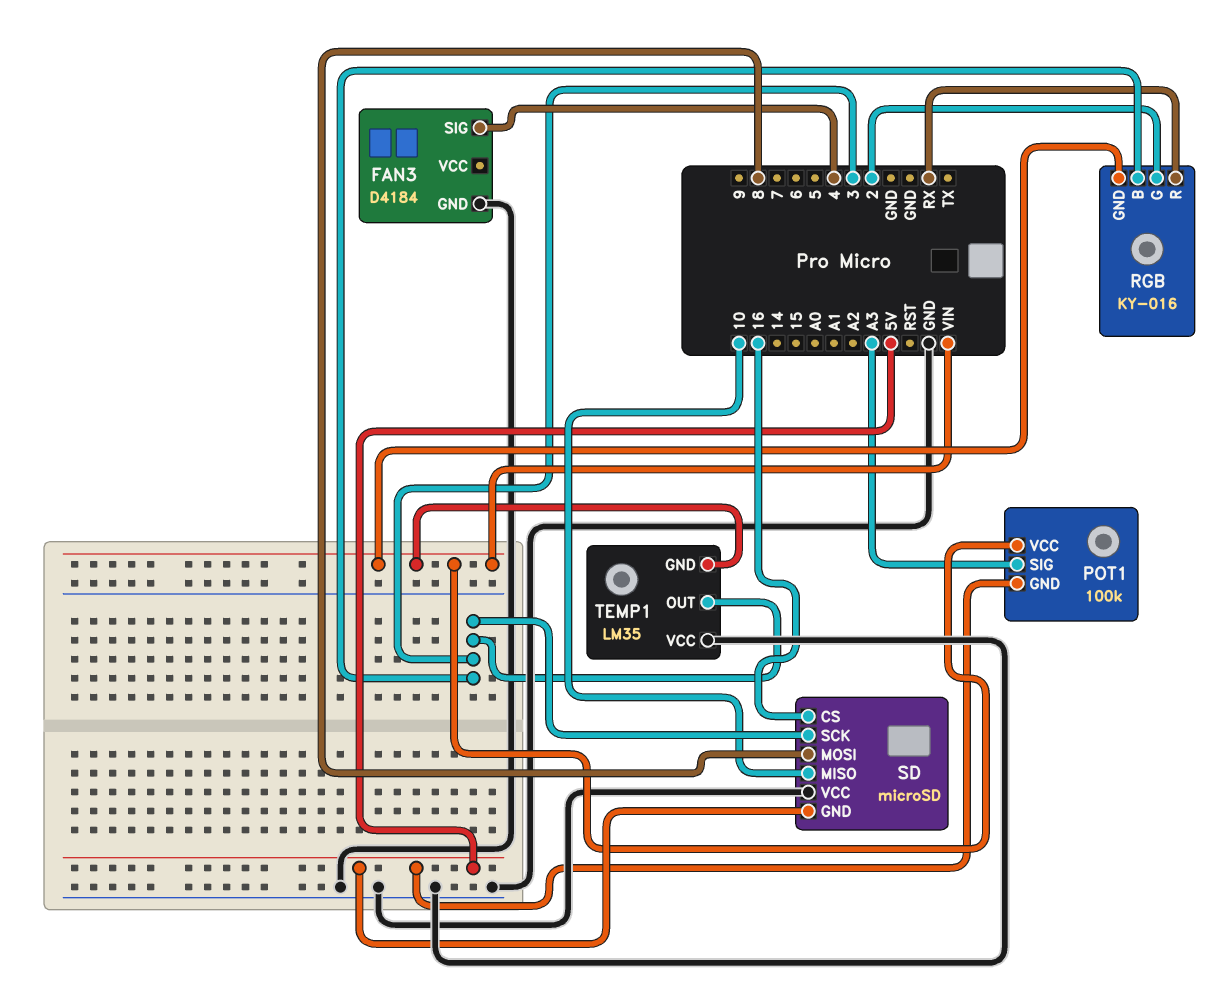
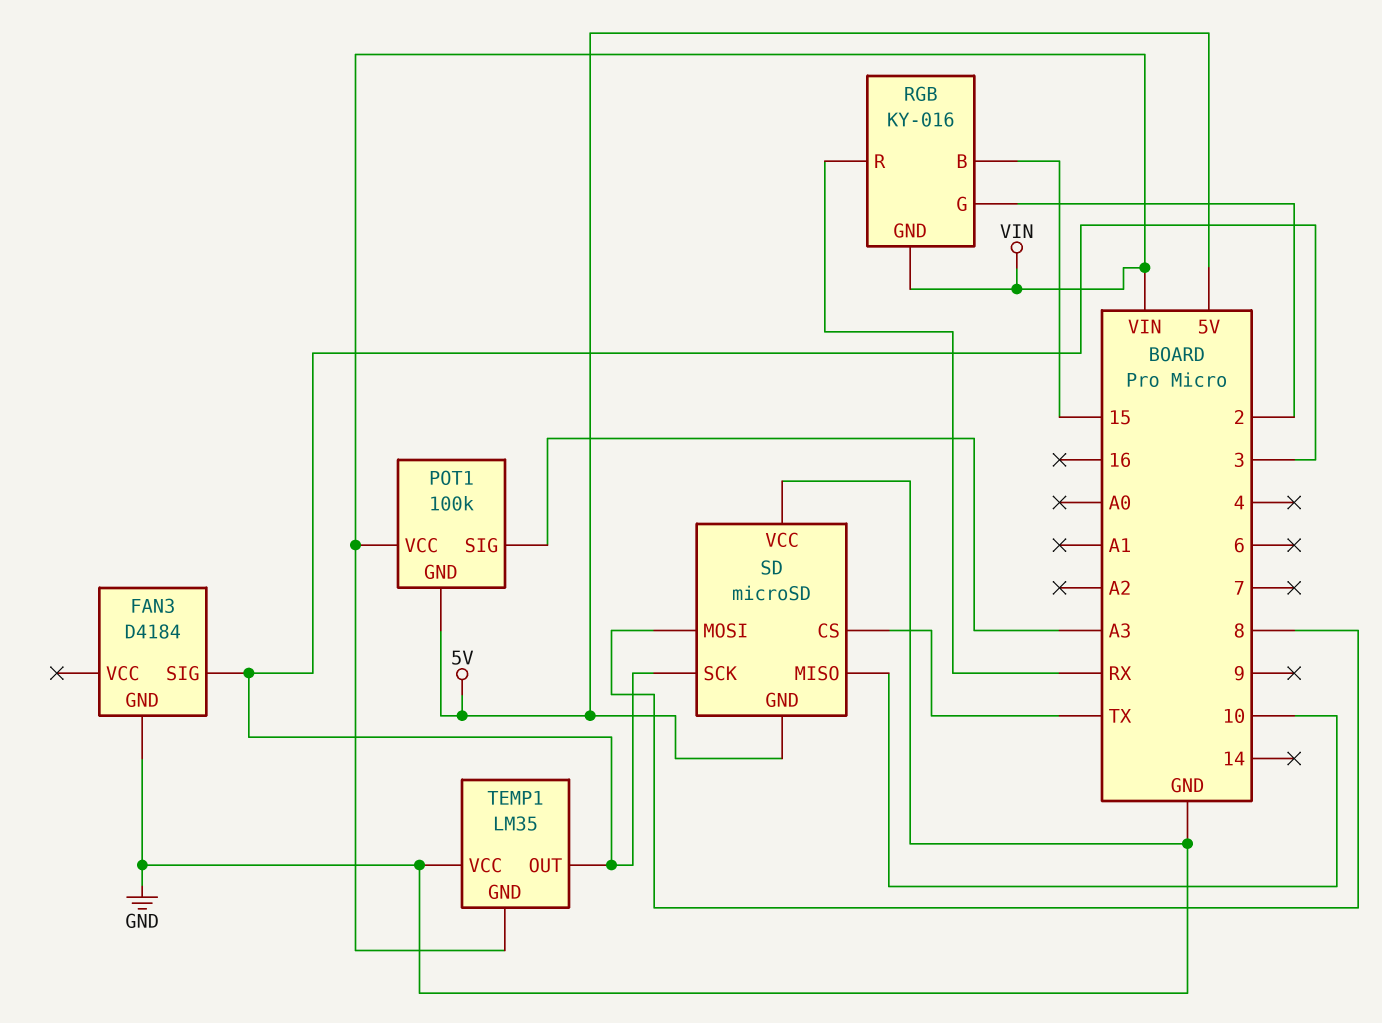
FAN3 pin SIG: 4 -> 3
RGB pin B: 3 -> 15
SD pin CS: 16 -> TX

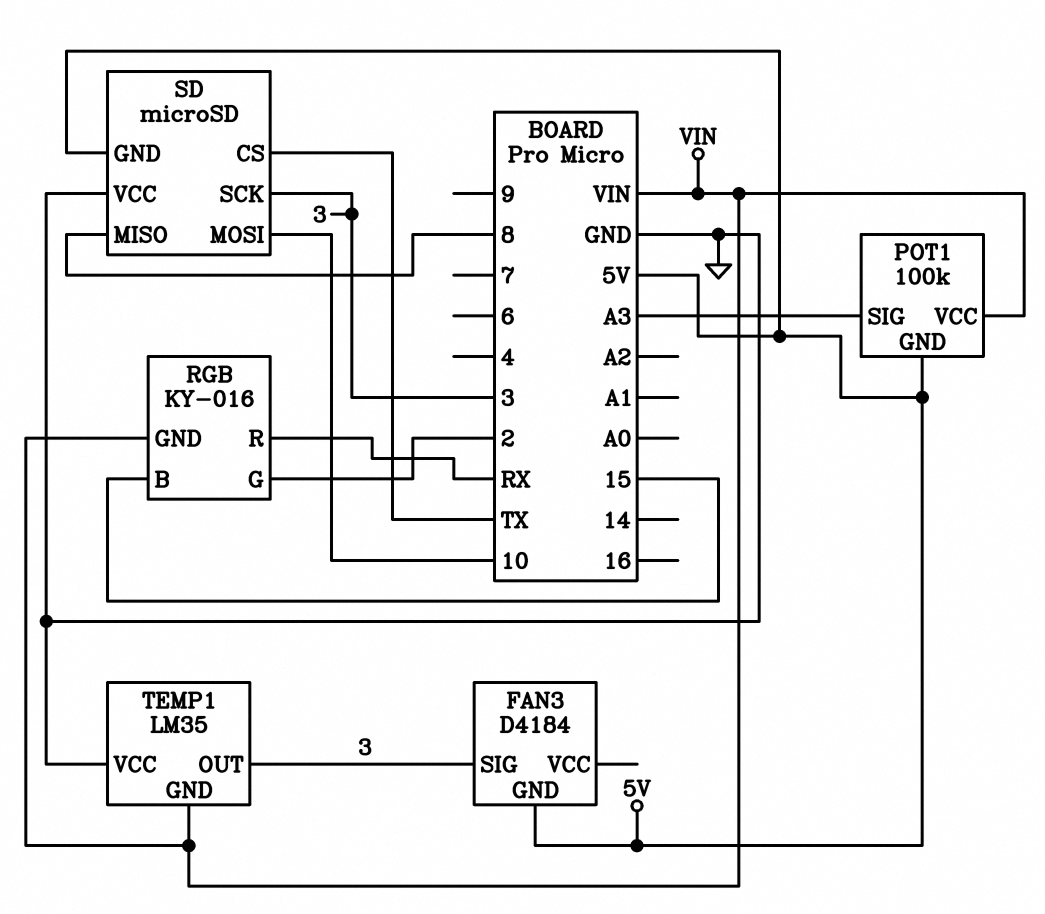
FAN3 pin GND: GND -> 5V
SD pin MISO: 10 -> 8
SD pin MOSI: 8 -> 10

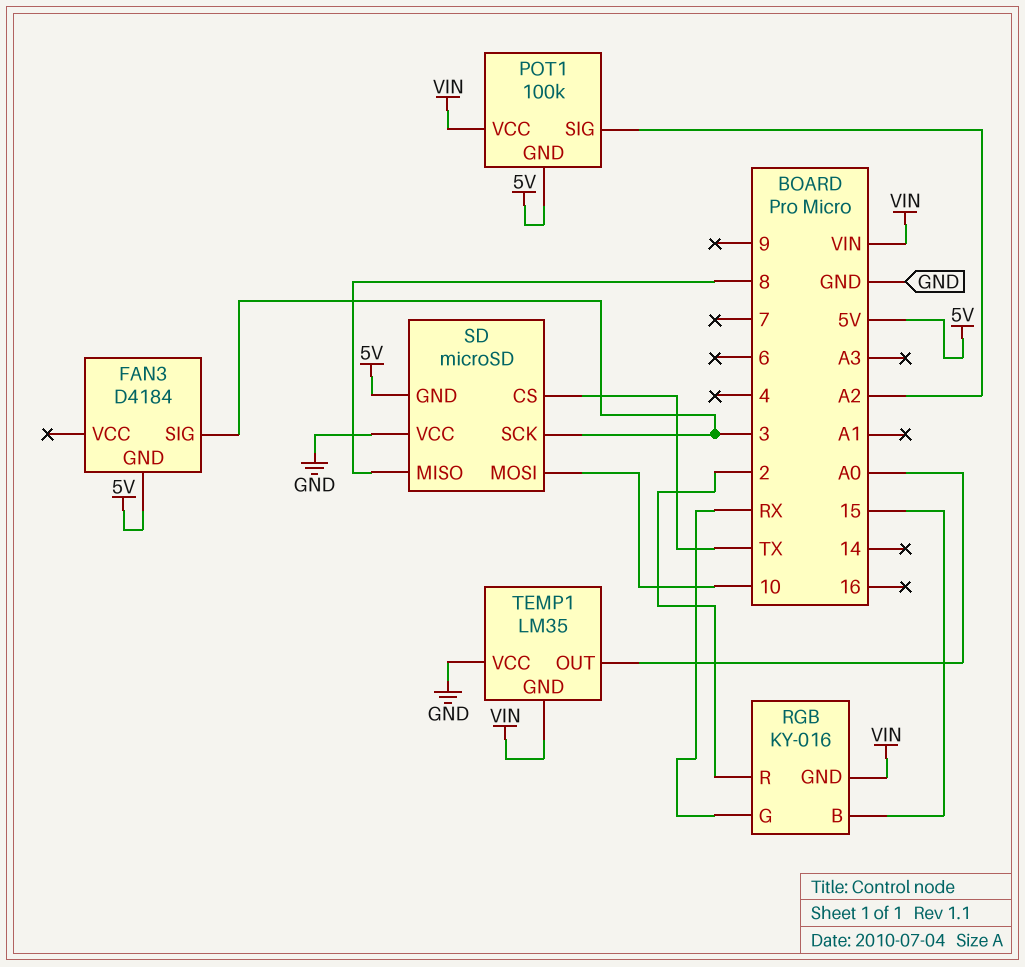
POT1 pin SIG: A3 -> A2
RGB pin G: 2 -> RX
RGB pin R: RX -> 2
TEMP1 pin OUT: 3 -> A0

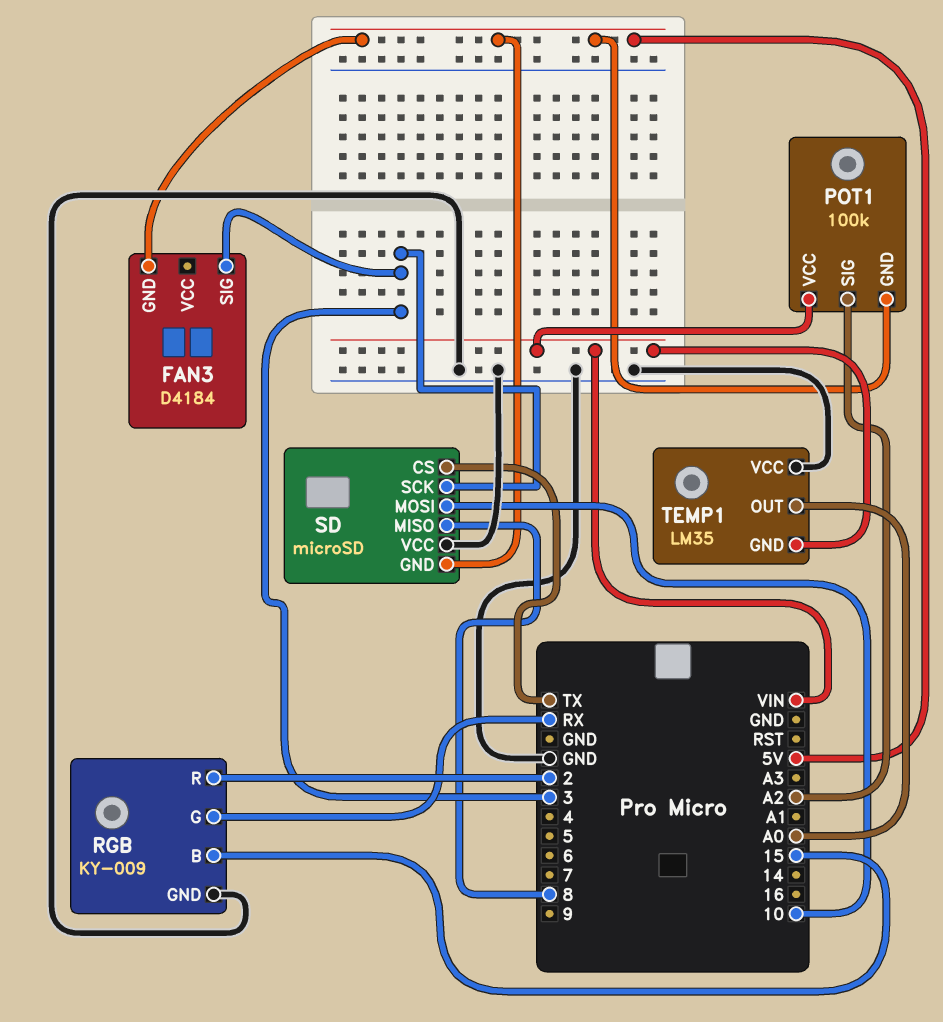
RGB: KY-016 -> KY-009
RGB pin GND: VIN -> GND

